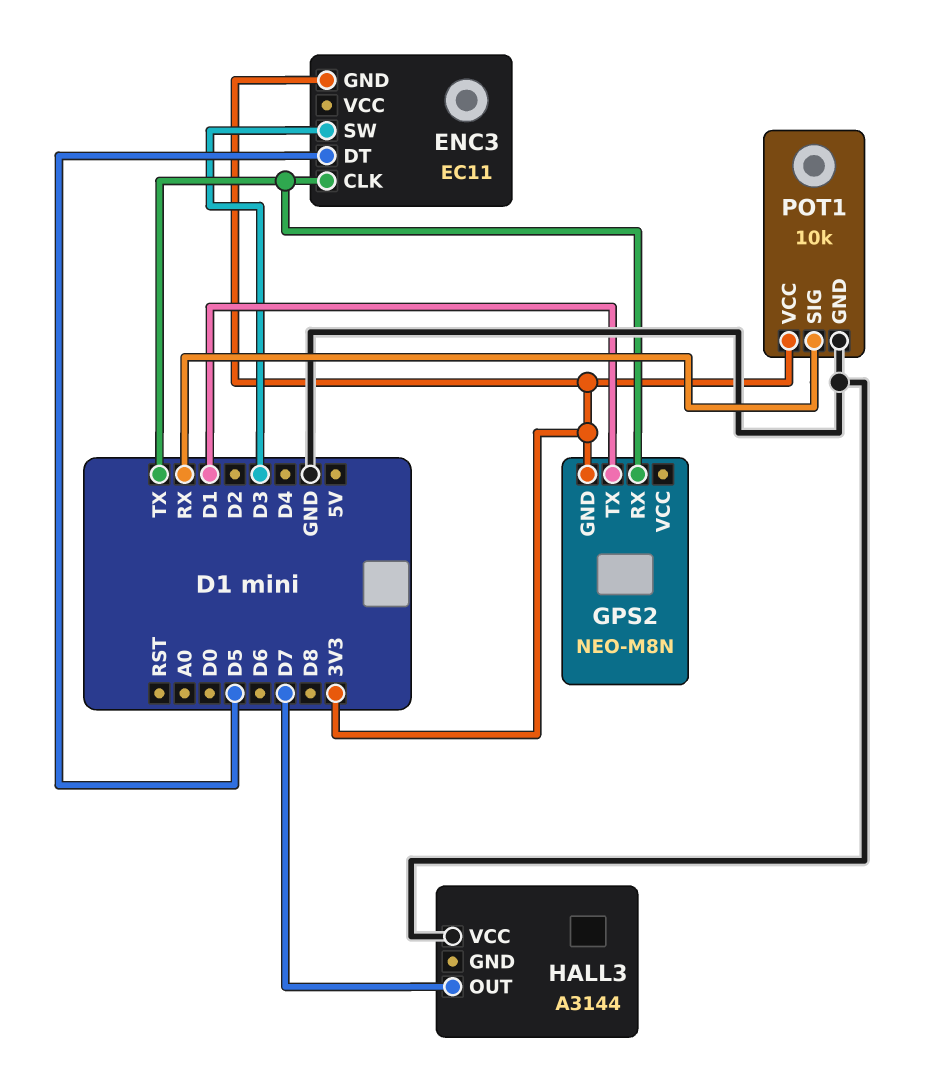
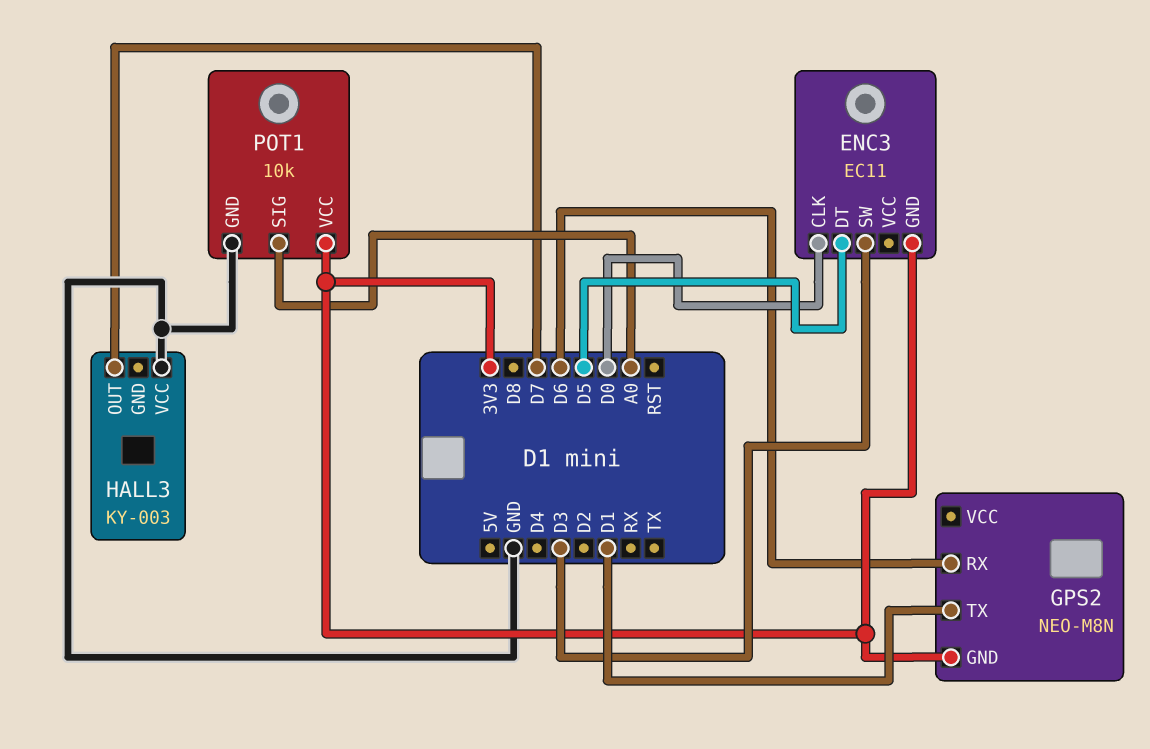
ENC3 pin CLK: TX -> D0
GPS2 pin RX: TX -> D6
HALL3: A3144 -> KY-003
POT1 pin SIG: RX -> A0

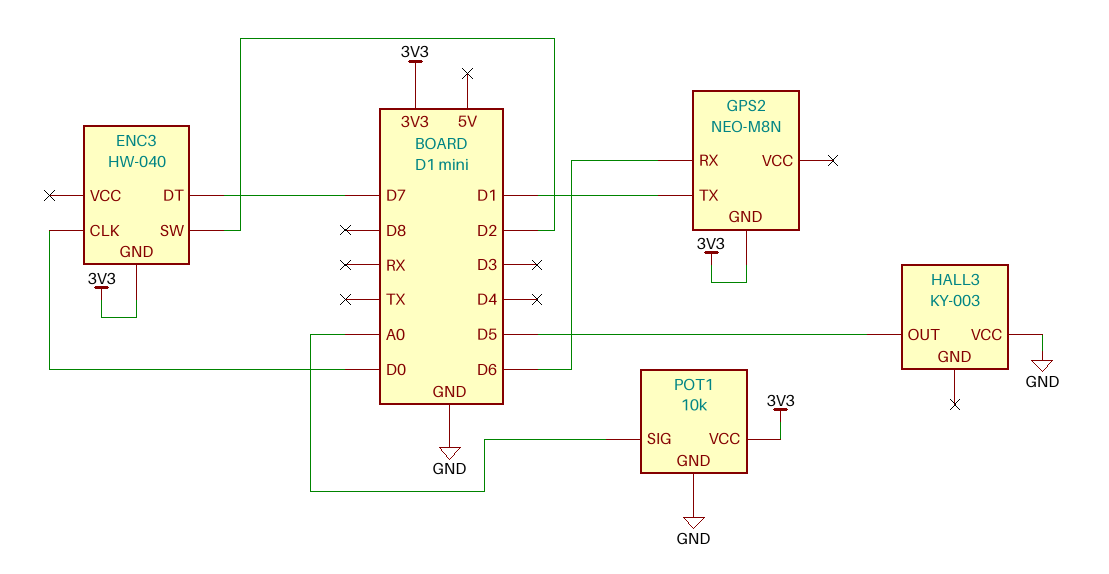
ENC3: EC11 -> HW-040
ENC3 pin DT: D5 -> D7
ENC3 pin SW: D3 -> D2
HALL3 pin OUT: D7 -> D5

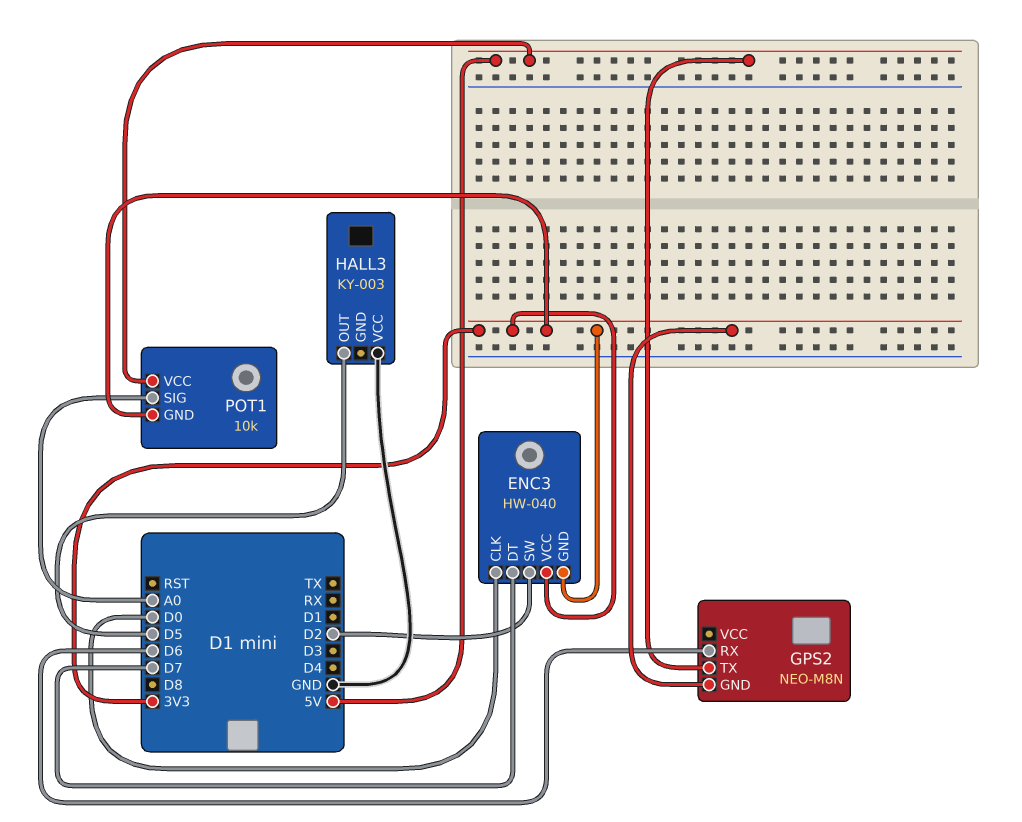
ENC3 pin VCC: none -> 3V3
GPS2 pin TX: D1 -> 5V
POT1 pin GND: GND -> 3V3
POT1 pin VCC: 3V3 -> 5V

